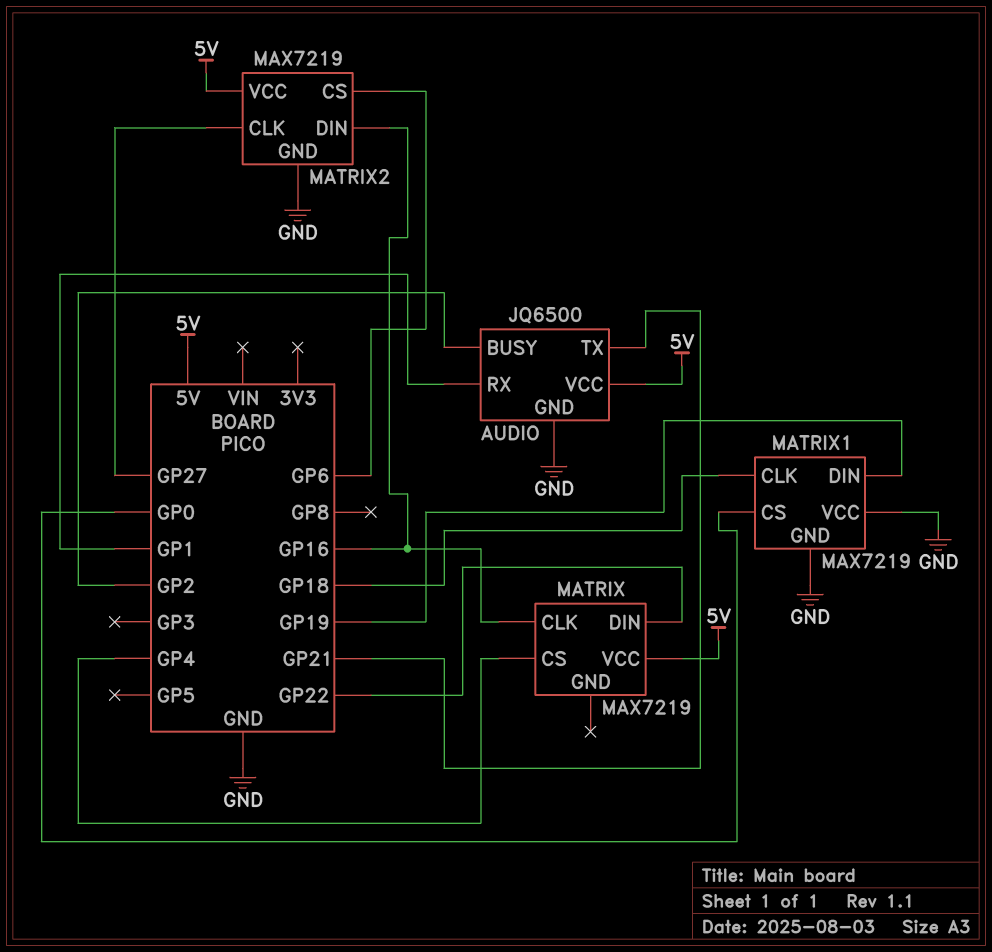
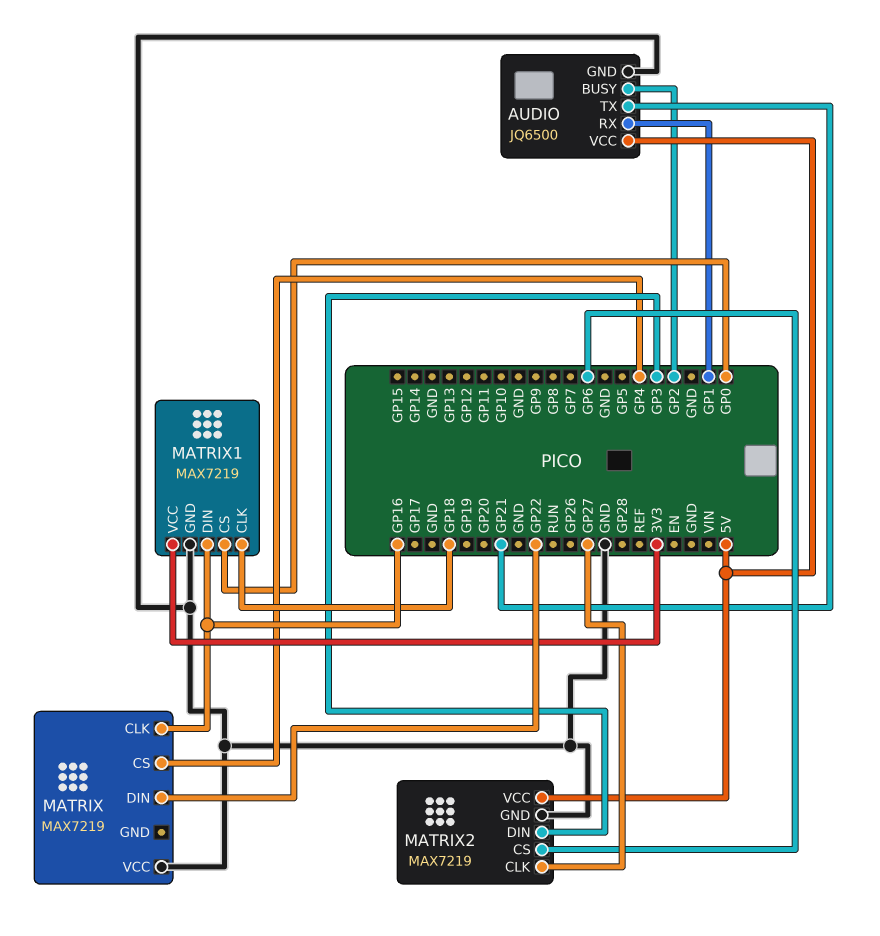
MATRIX pin VCC: 5V -> GND
MATRIX1 pin DIN: GP19 -> GP16
MATRIX1 pin VCC: GND -> 3V3
MATRIX2 pin DIN: GP16 -> GP3

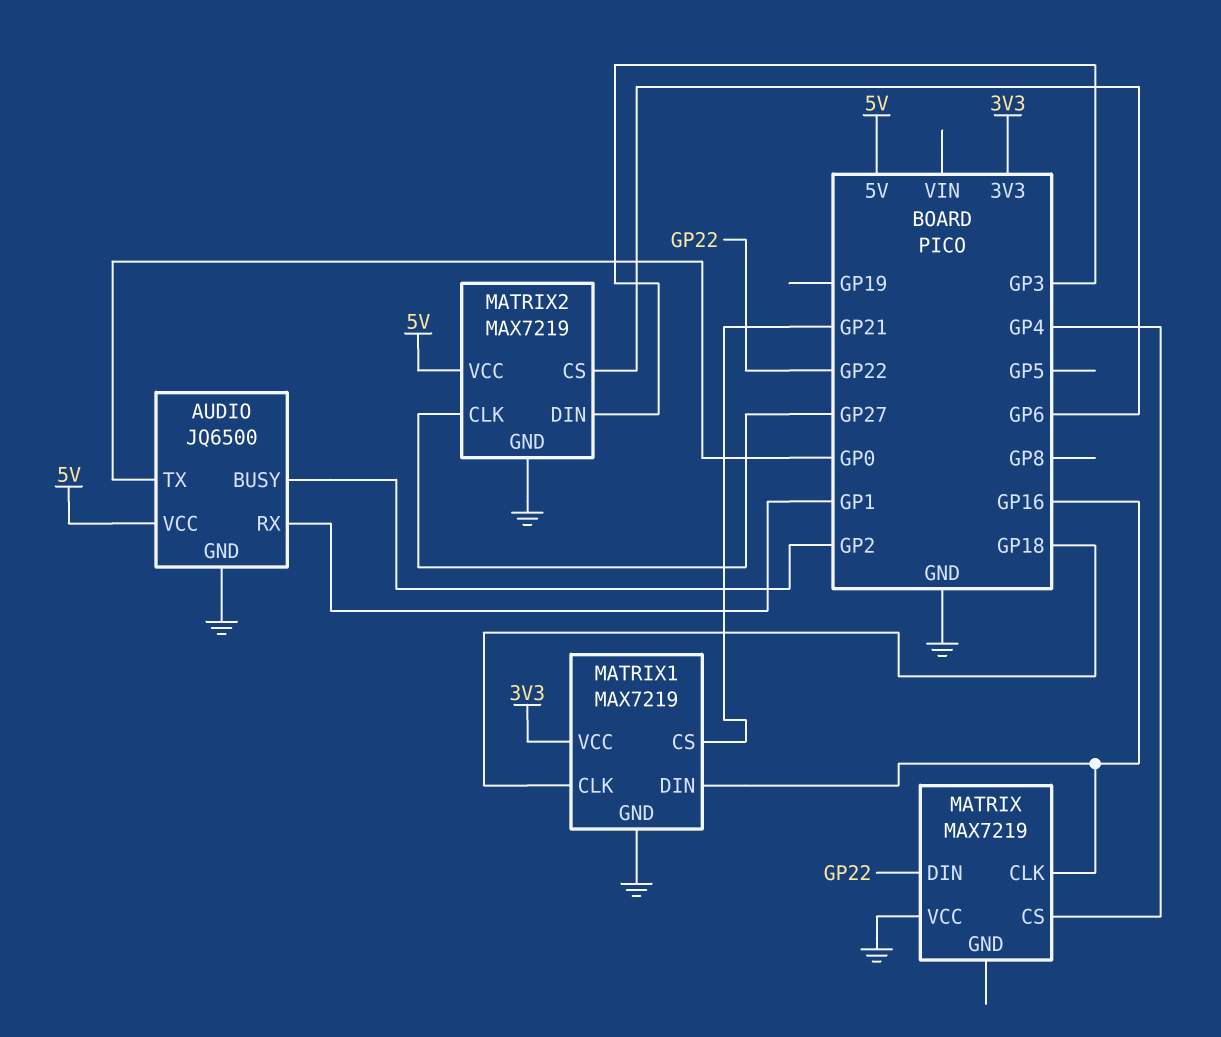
AUDIO pin TX: GP21 -> GP0
MATRIX1 pin CS: GP0 -> GP21

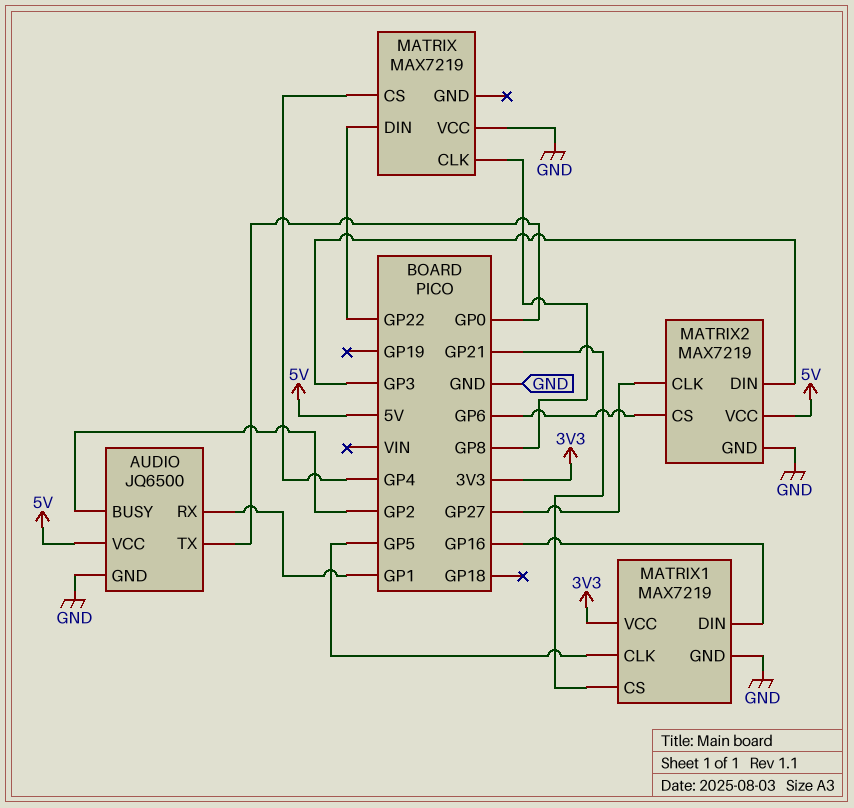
MATRIX pin CLK: GP16 -> GP8
MATRIX1 pin CLK: GP18 -> GP5

